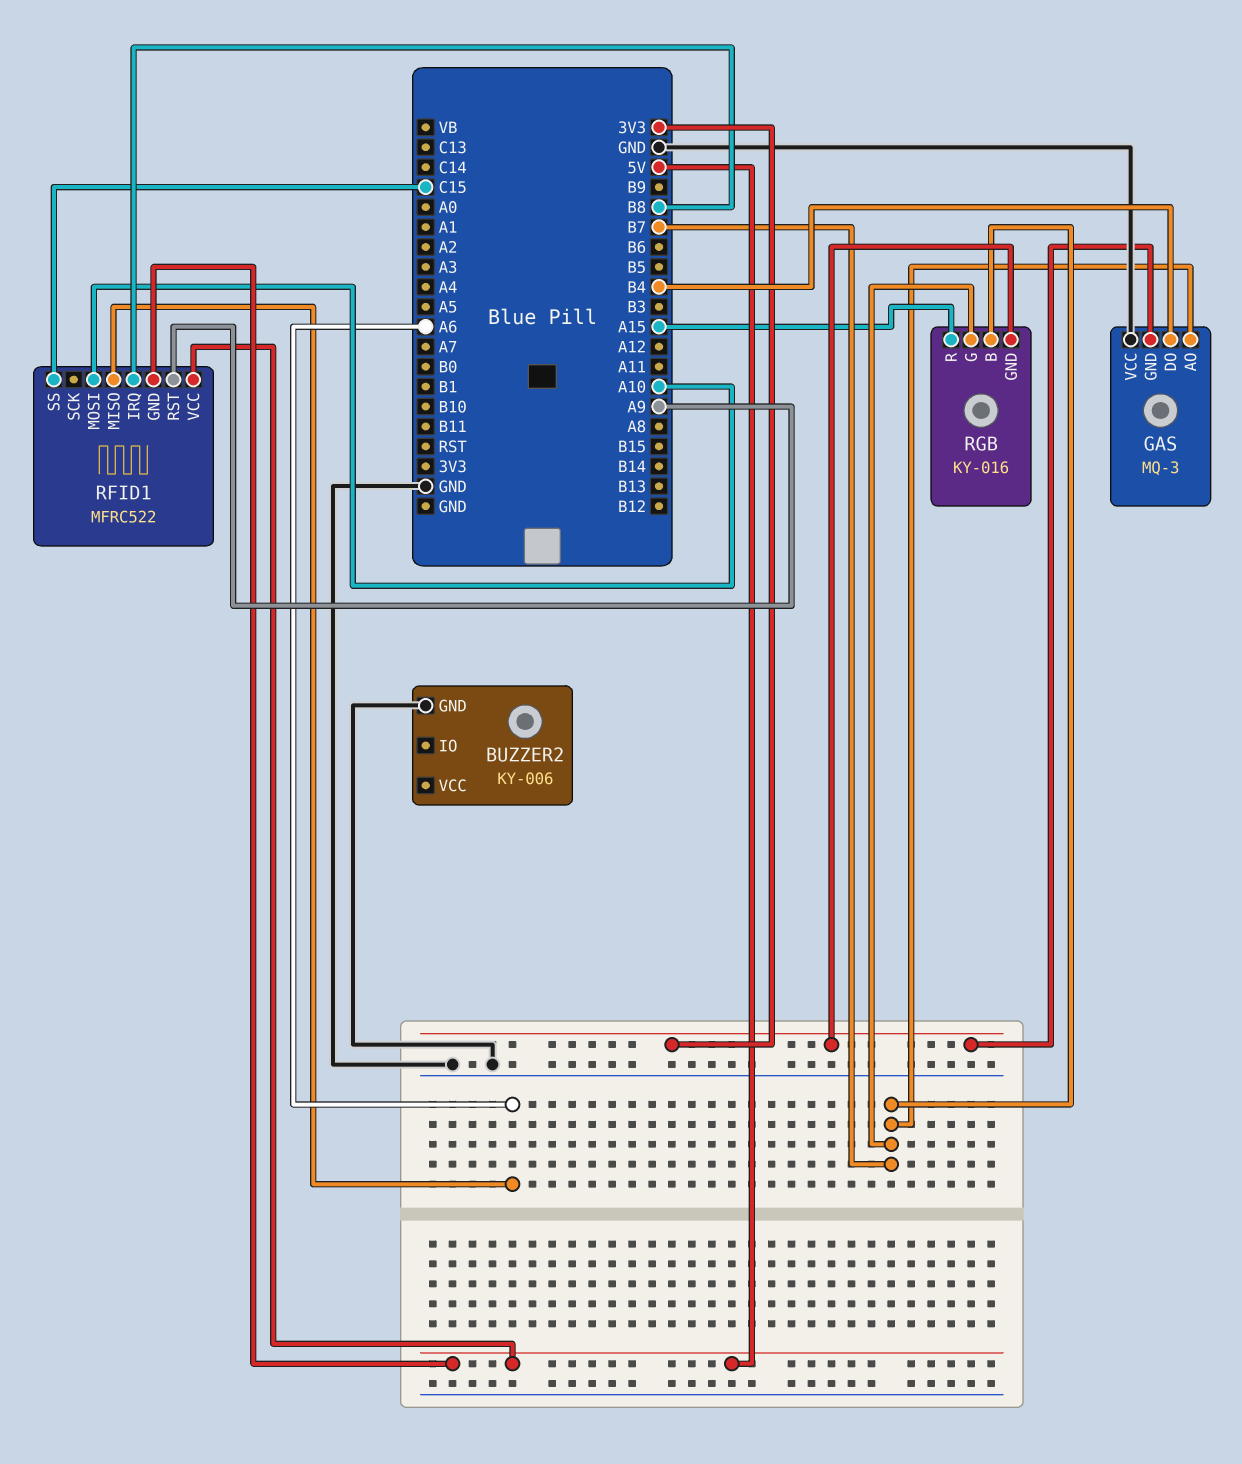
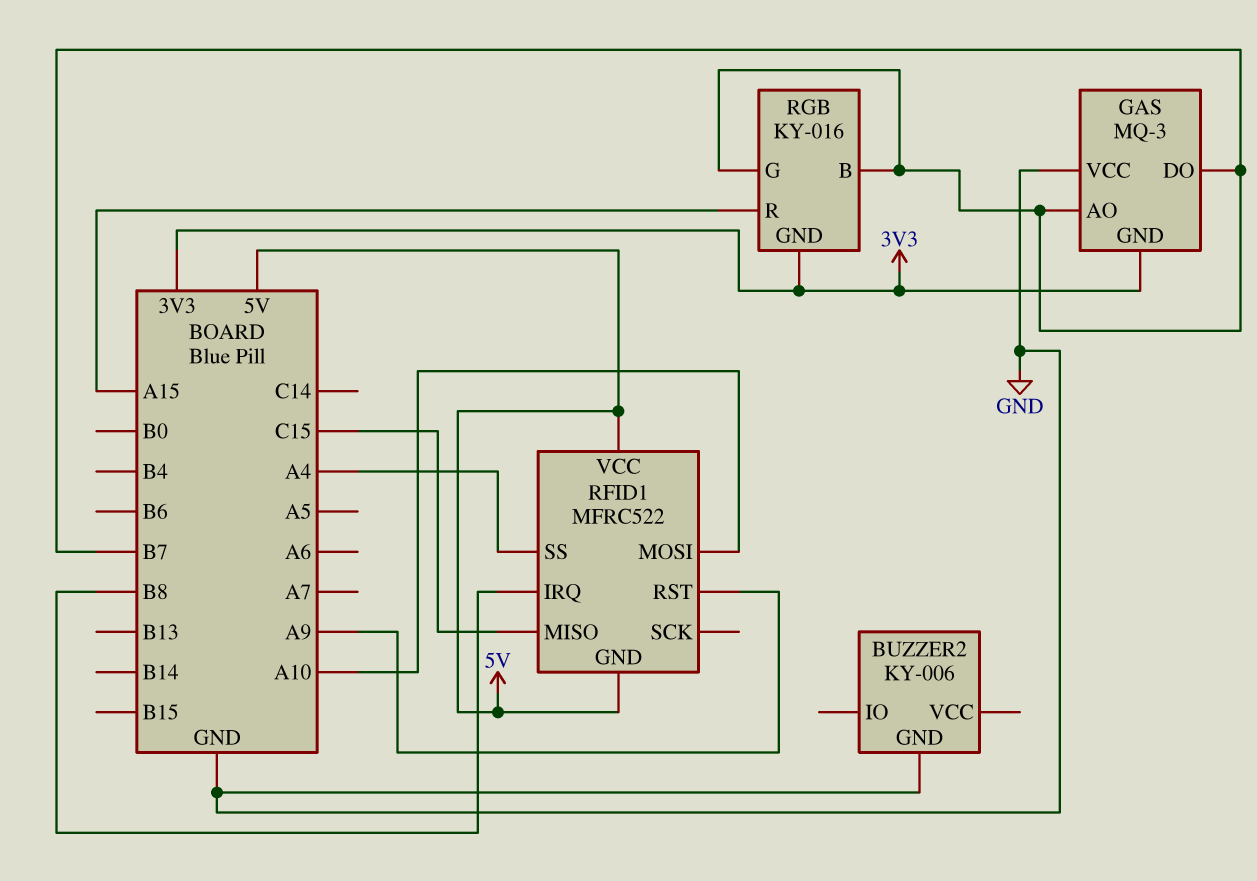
GAS pin DO: B4 -> B7
RFID1 pin MISO: A6 -> C15
RFID1 pin SS: C15 -> A4

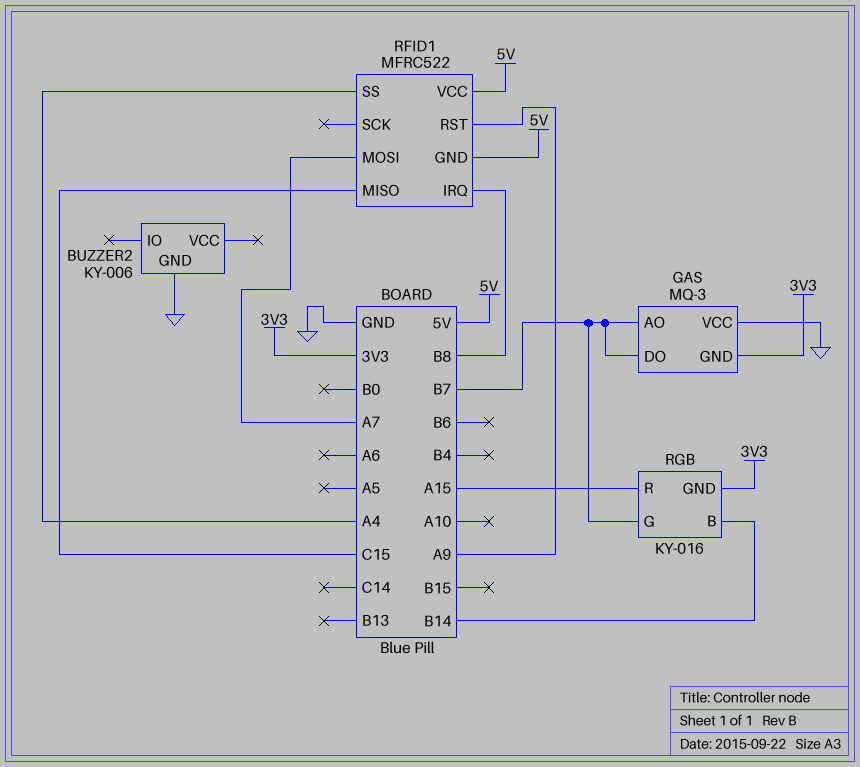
RFID1 pin MOSI: A10 -> A7
RGB pin B: B7 -> B14

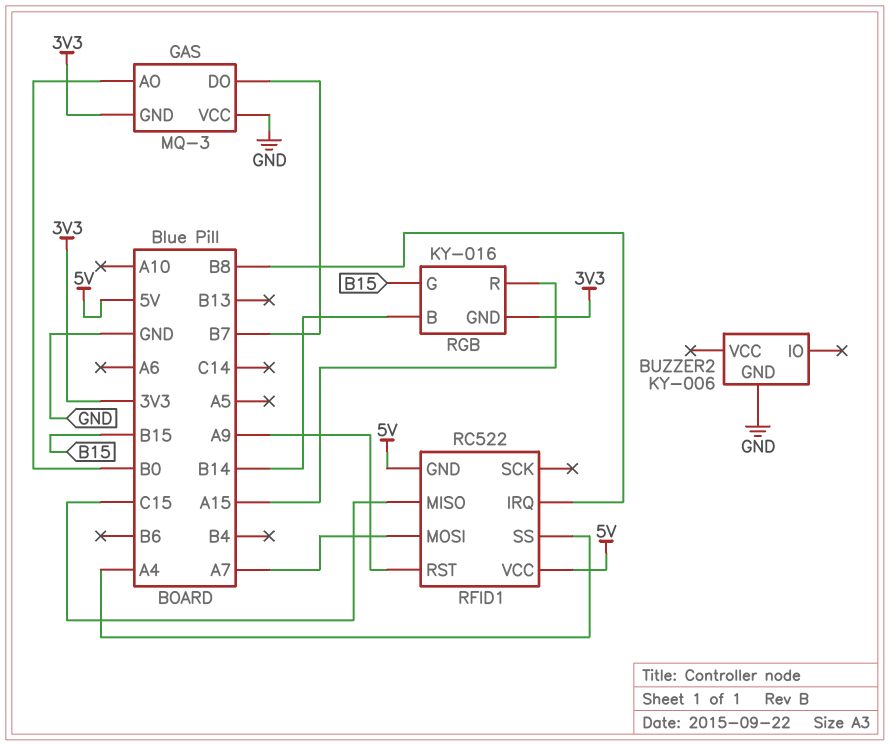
GAS pin AO: B7 -> B0
RFID1: MFRC522 -> RC522
RGB pin G: B7 -> B15

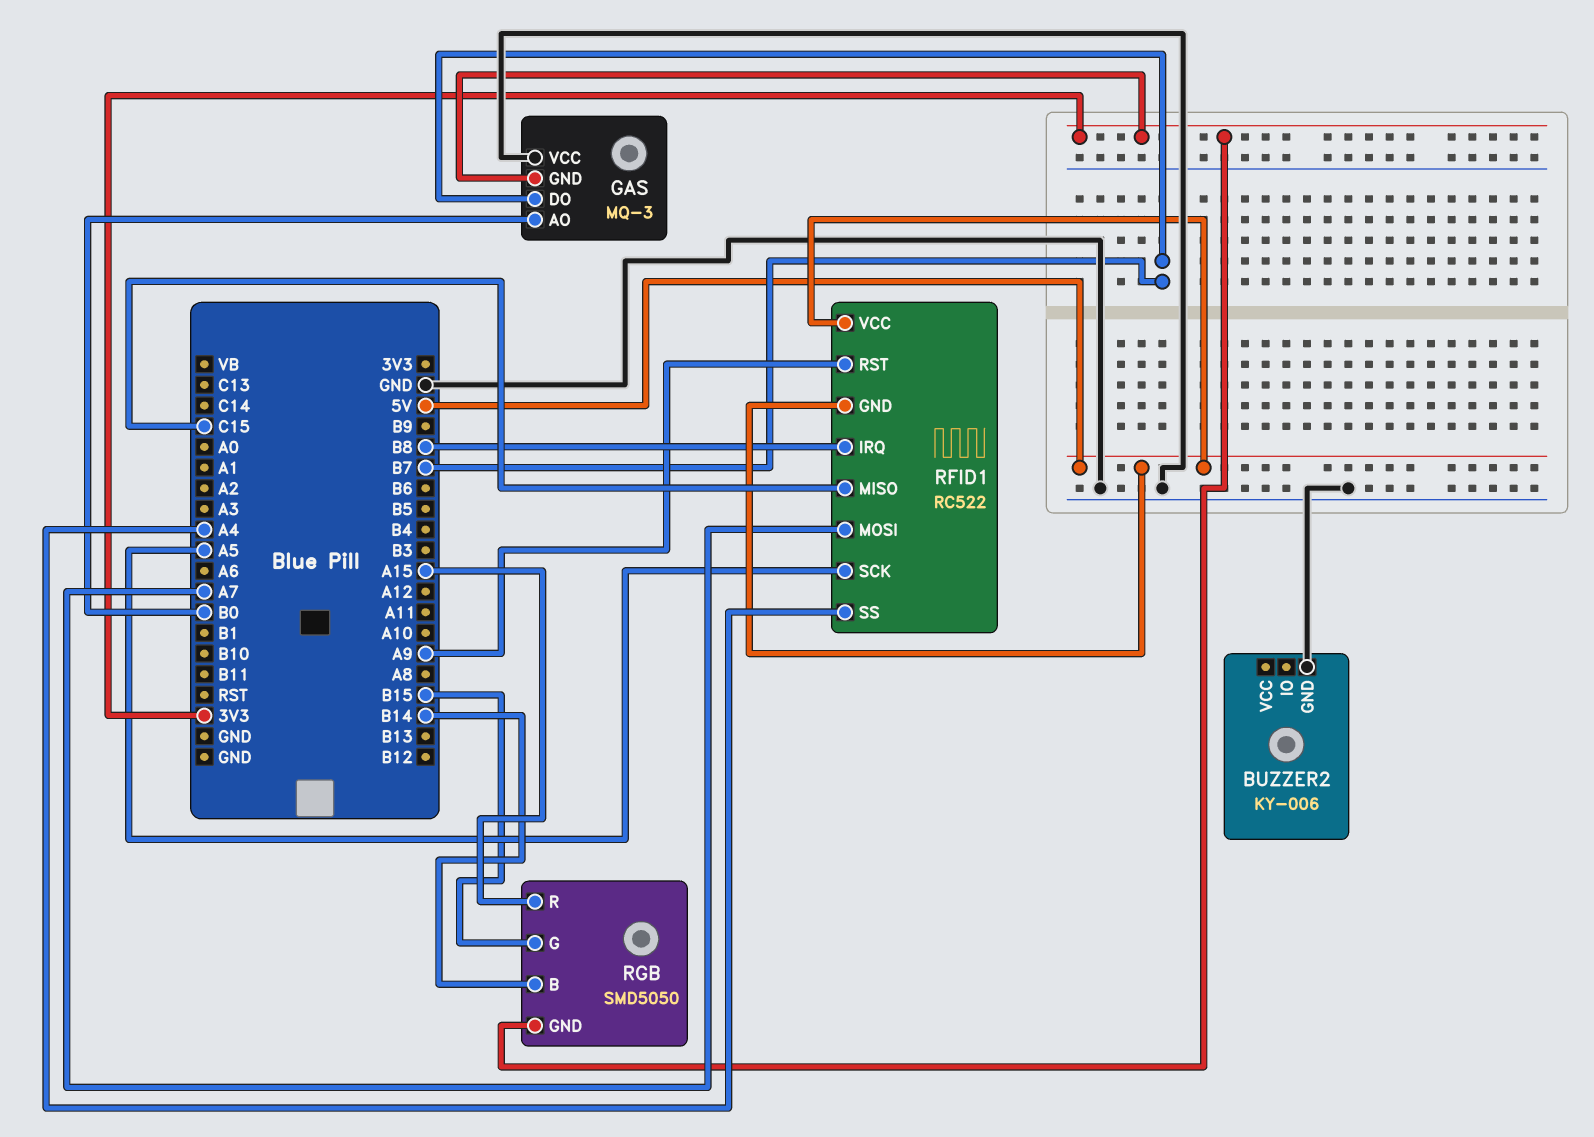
RFID1 pin SCK: none -> A5
RGB: KY-016 -> SMD5050

